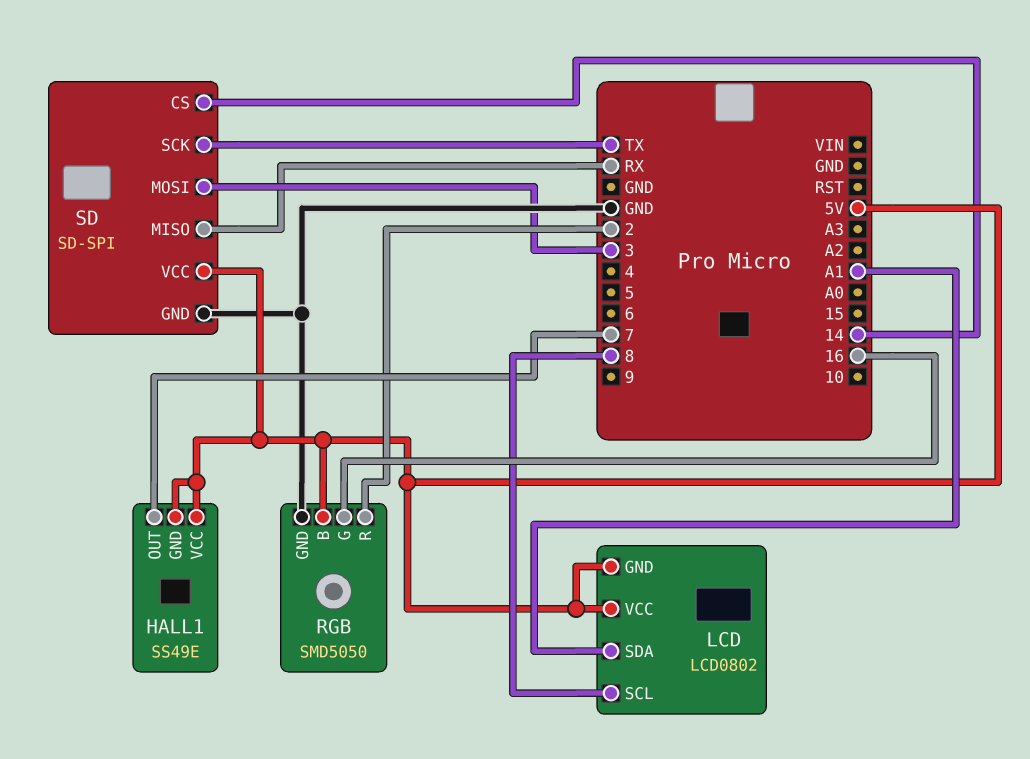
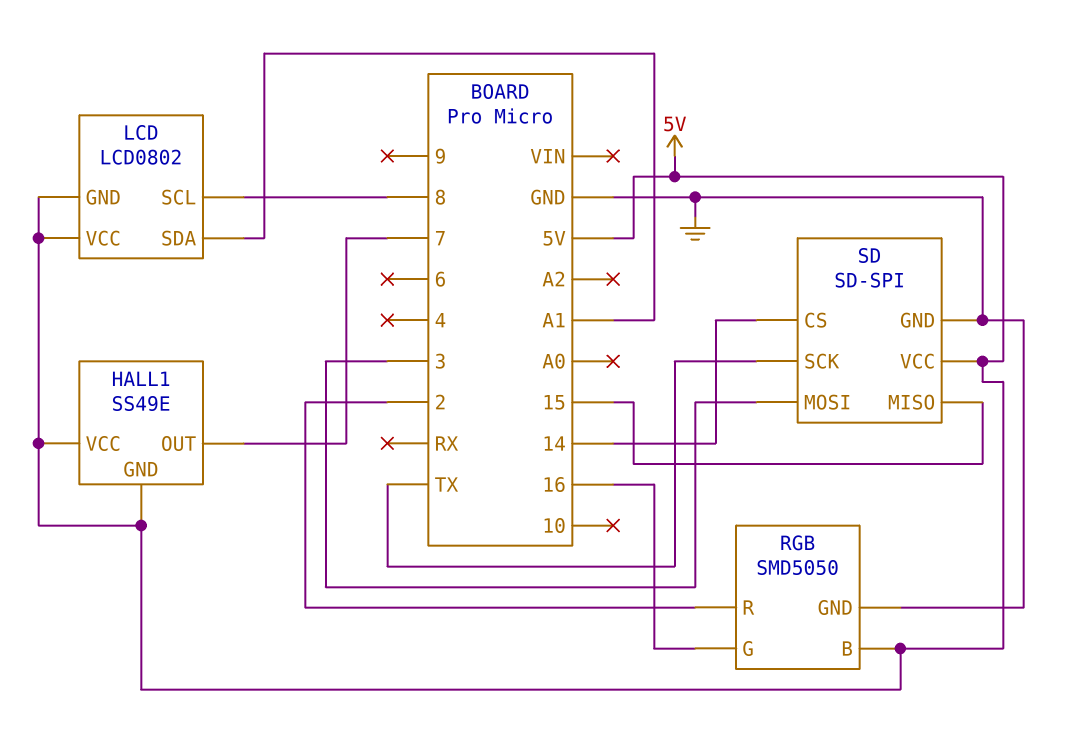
SD pin MISO: RX -> 15

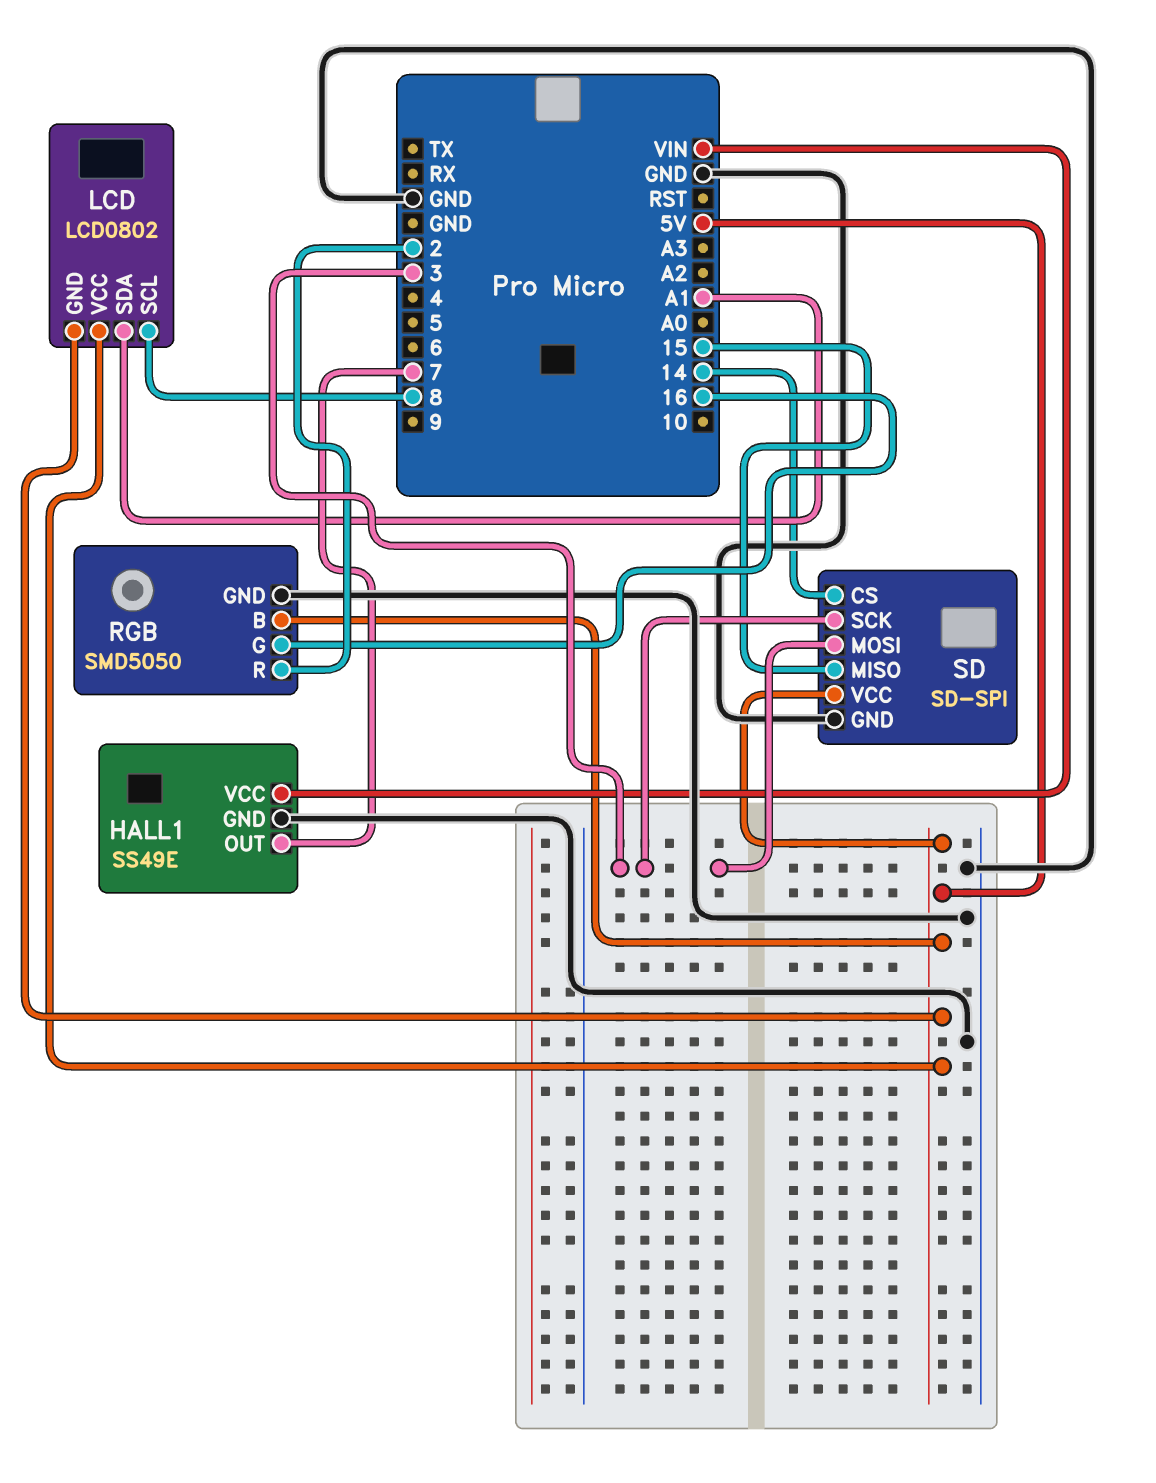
HALL1 pin GND: 5V -> GND
HALL1 pin VCC: 5V -> VIN
SD pin SCK: TX -> 3

